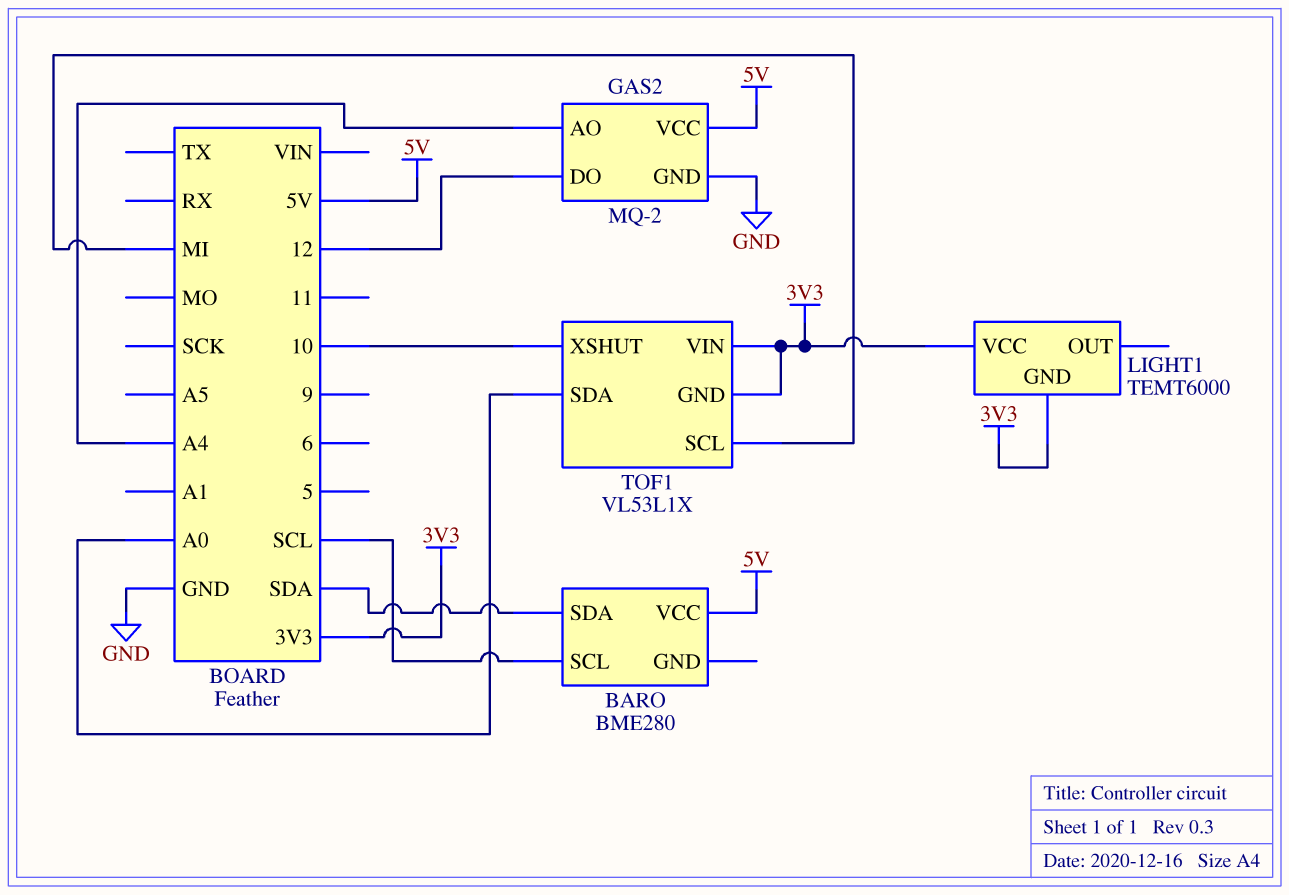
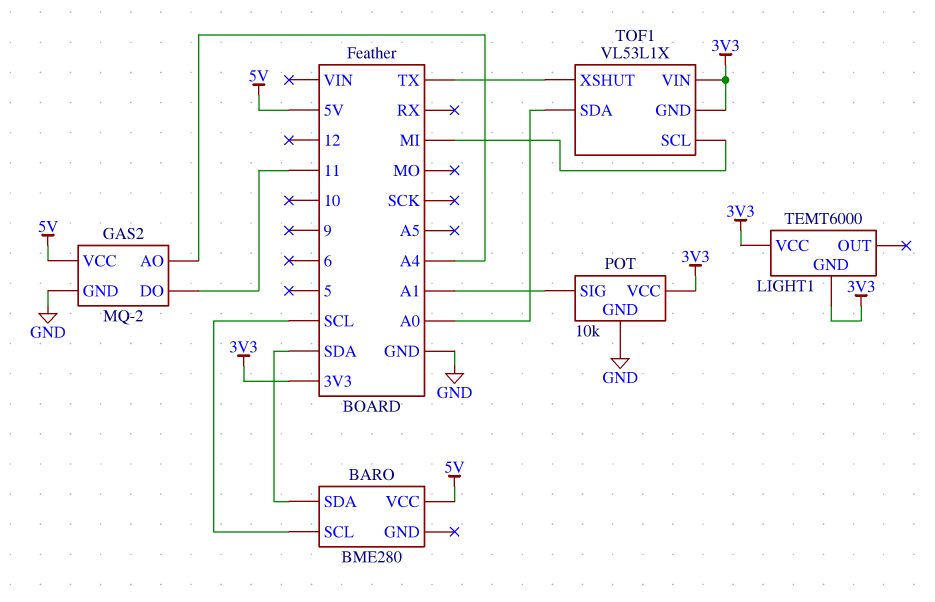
GAS2 pin DO: 12 -> 11
POT: none -> 10k
POT pin GND: none -> GND
POT pin SIG: none -> A1
POT pin VCC: none -> 3V3
TOF1 pin XSHUT: 10 -> TX

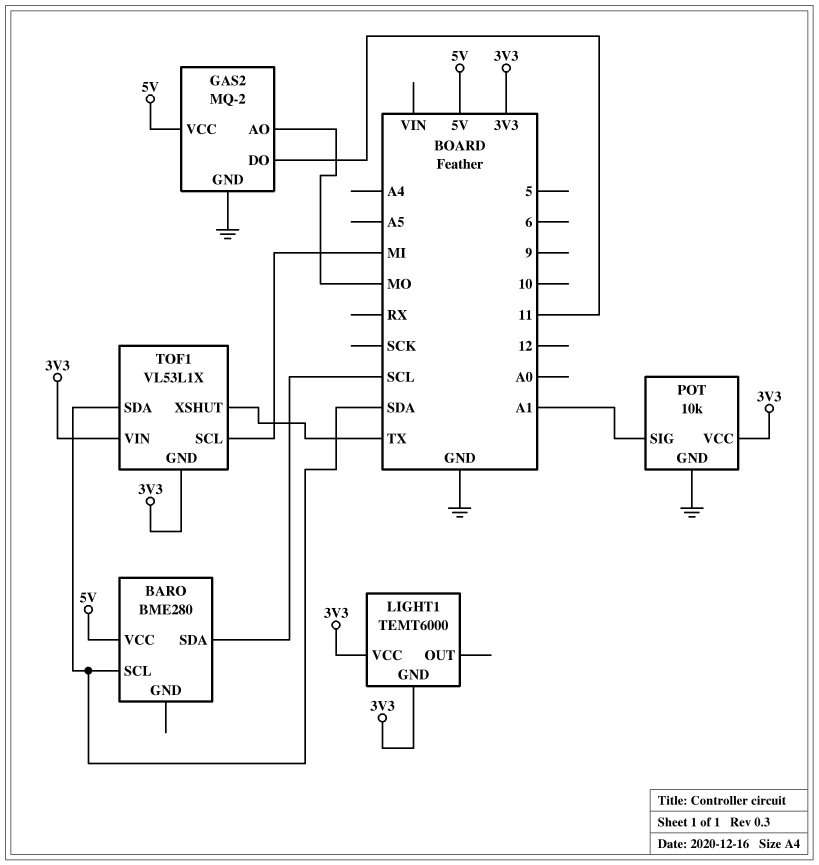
BARO pin SCL: SCL -> SDA
BARO pin SDA: SDA -> SCL
GAS2 pin AO: A4 -> MO
TOF1 pin SDA: A0 -> SDA

